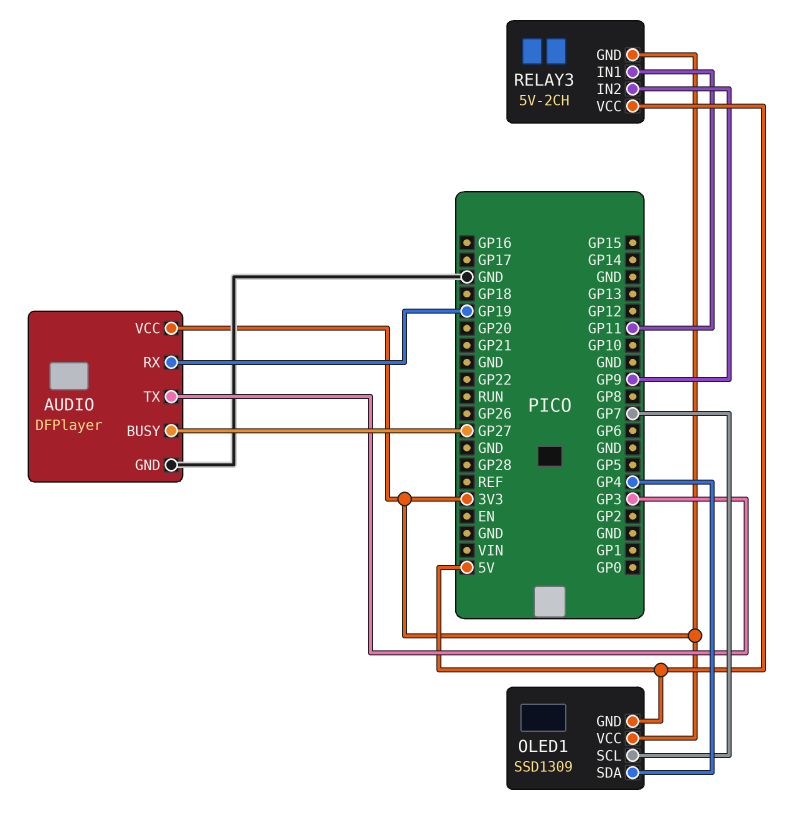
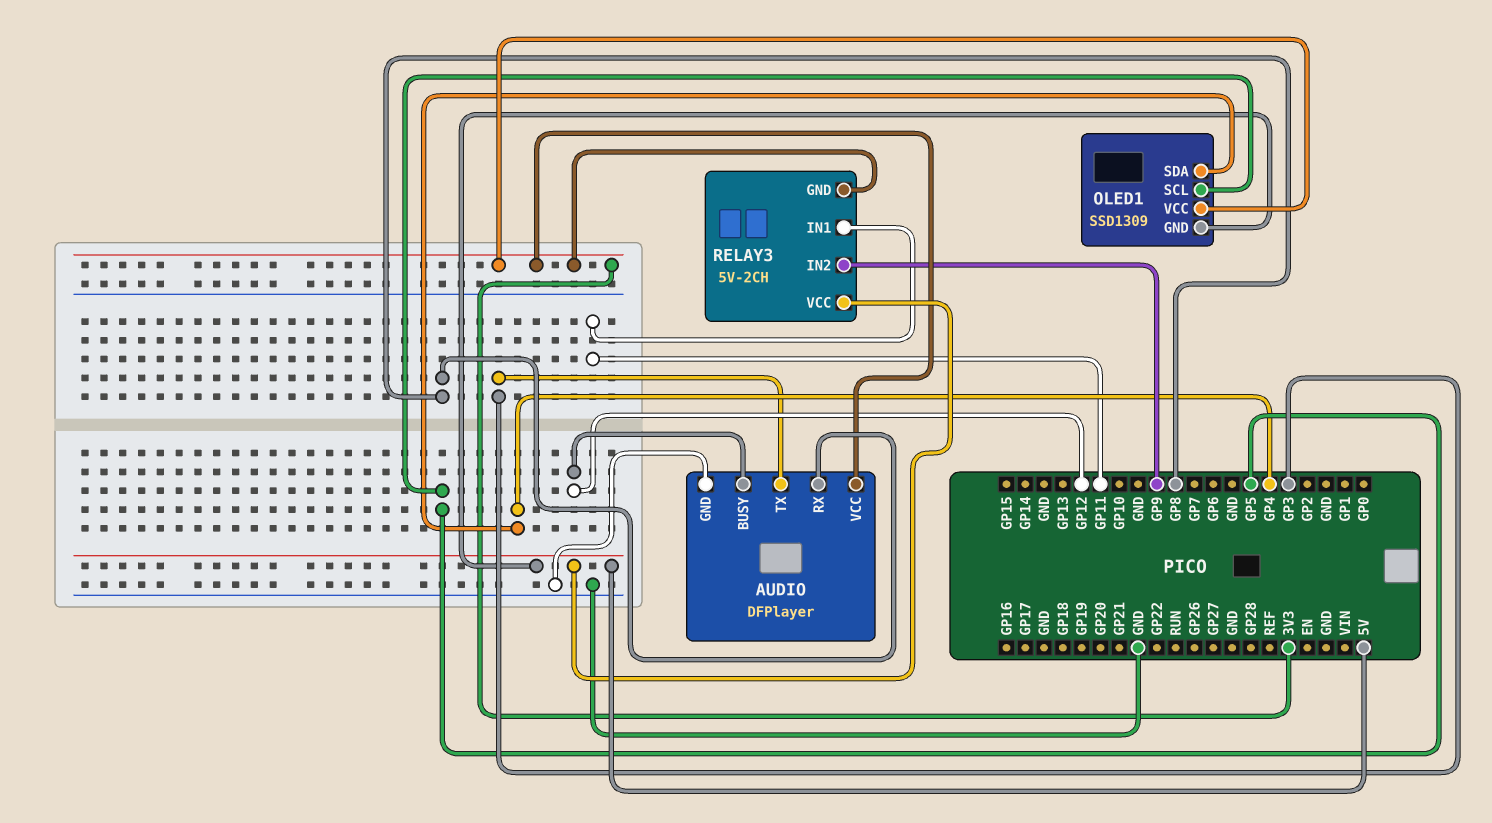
AUDIO pin BUSY: GP27 -> GP12
AUDIO pin RX: GP19 -> GP8
OLED1 pin SCL: GP7 -> GP5

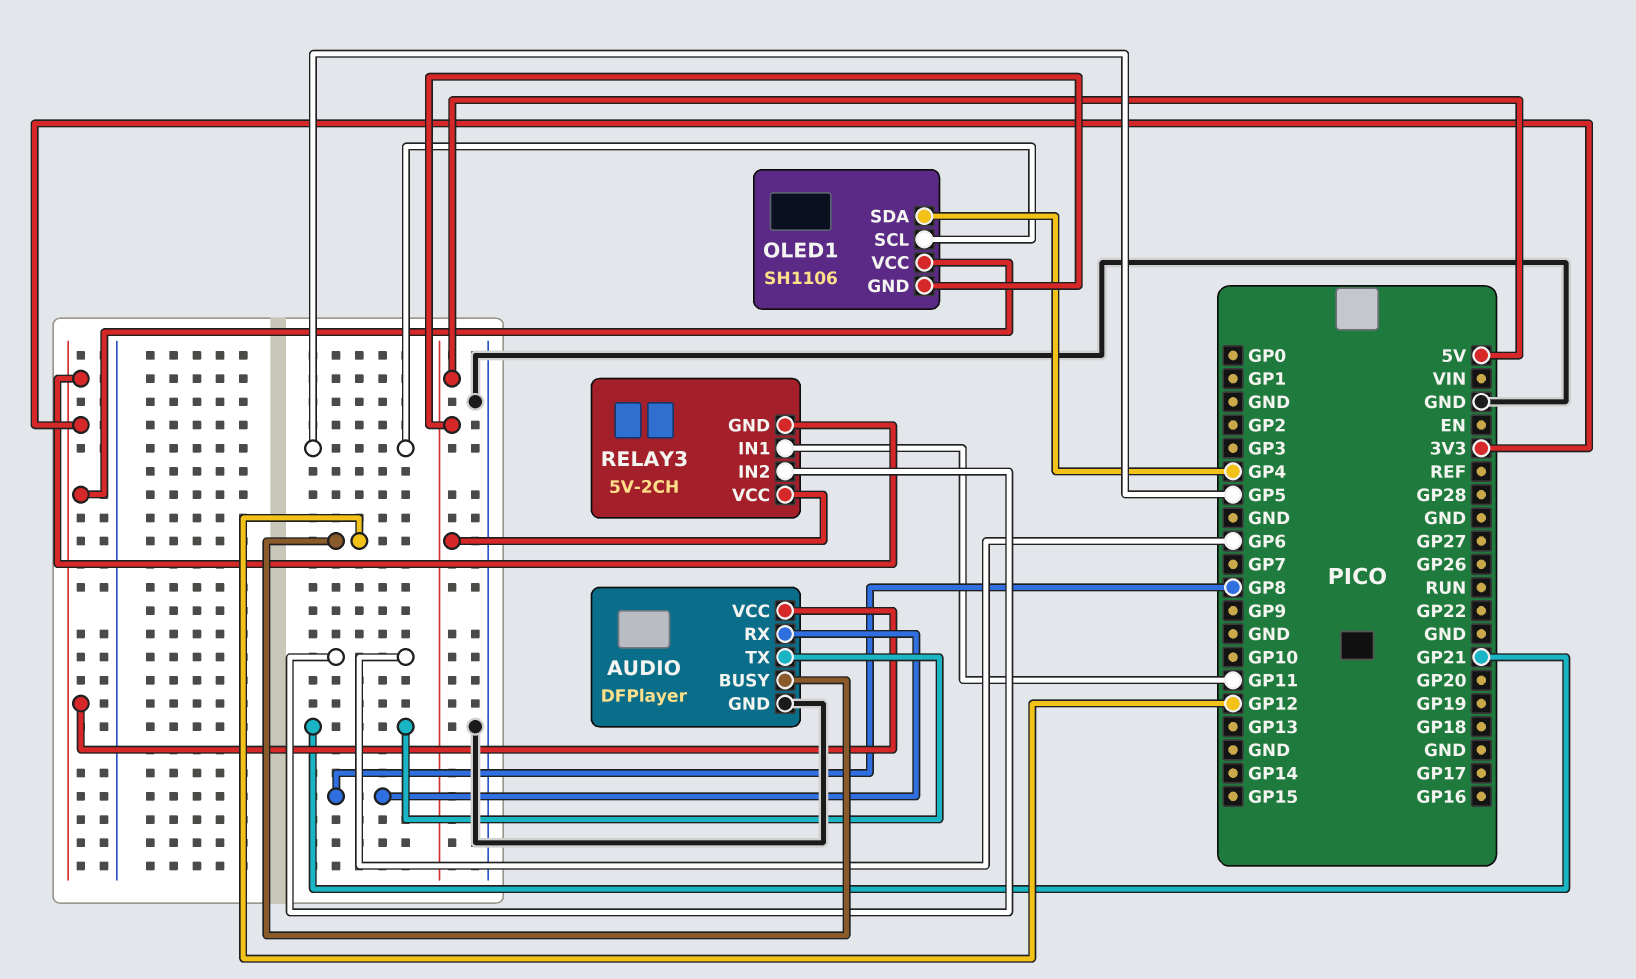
AUDIO pin TX: GP3 -> GP21
OLED1: SSD1309 -> SH1106
RELAY3 pin IN2: GP9 -> GP6

